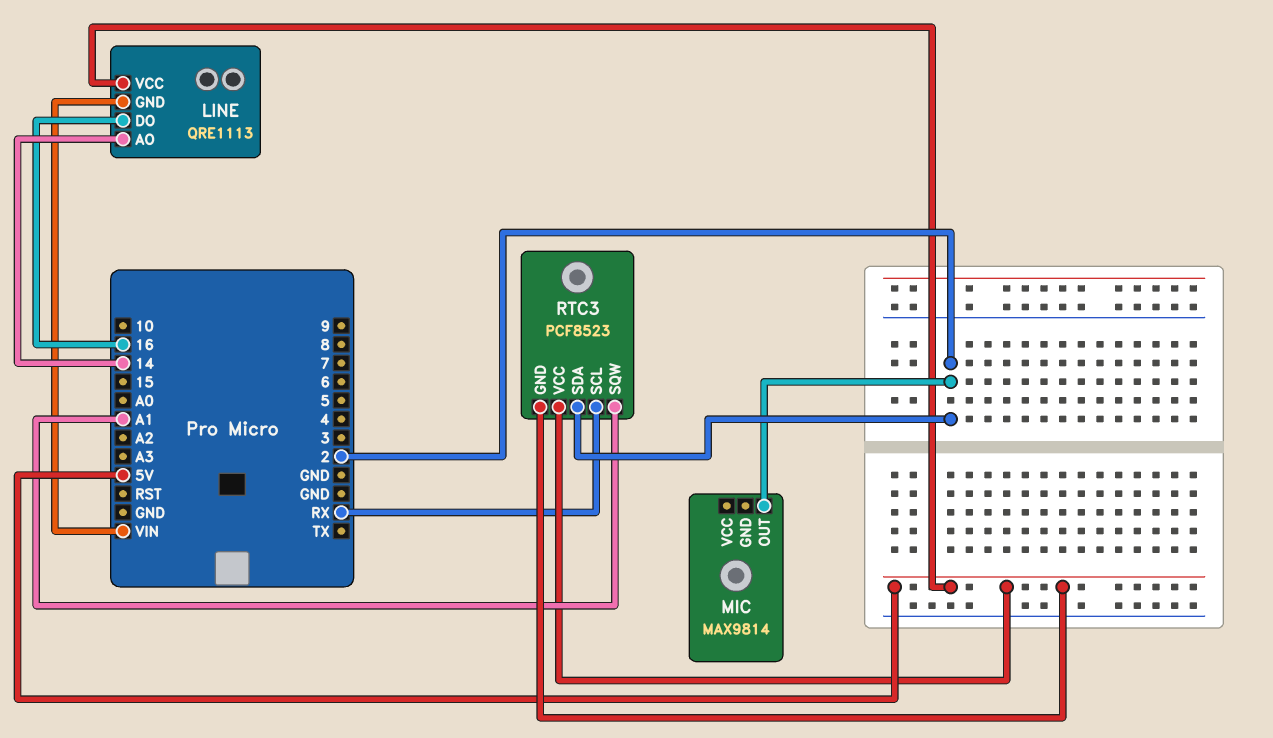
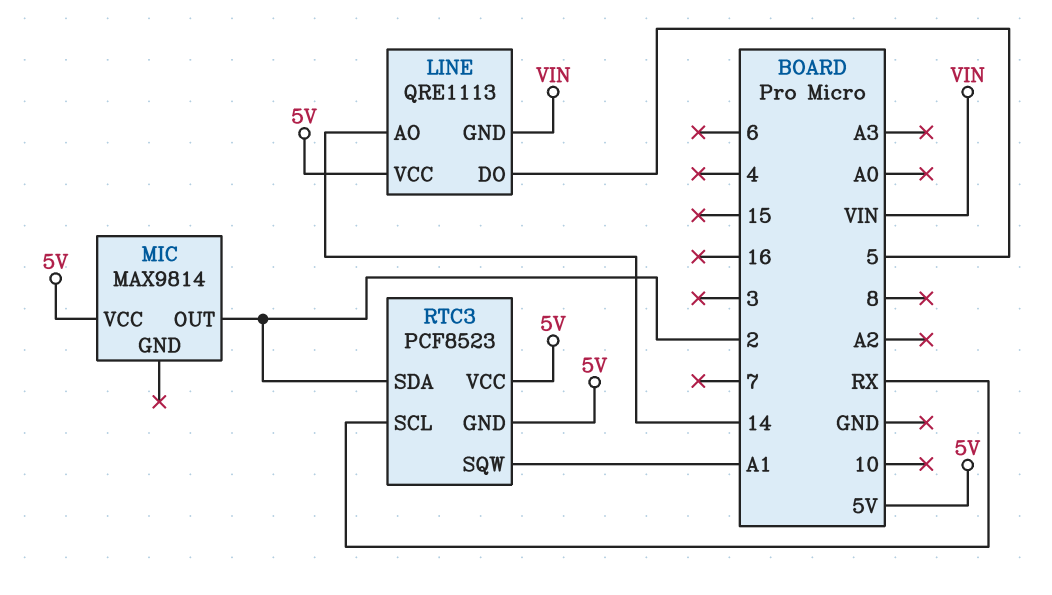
LINE pin DO: 16 -> 5
MIC pin VCC: none -> 5V

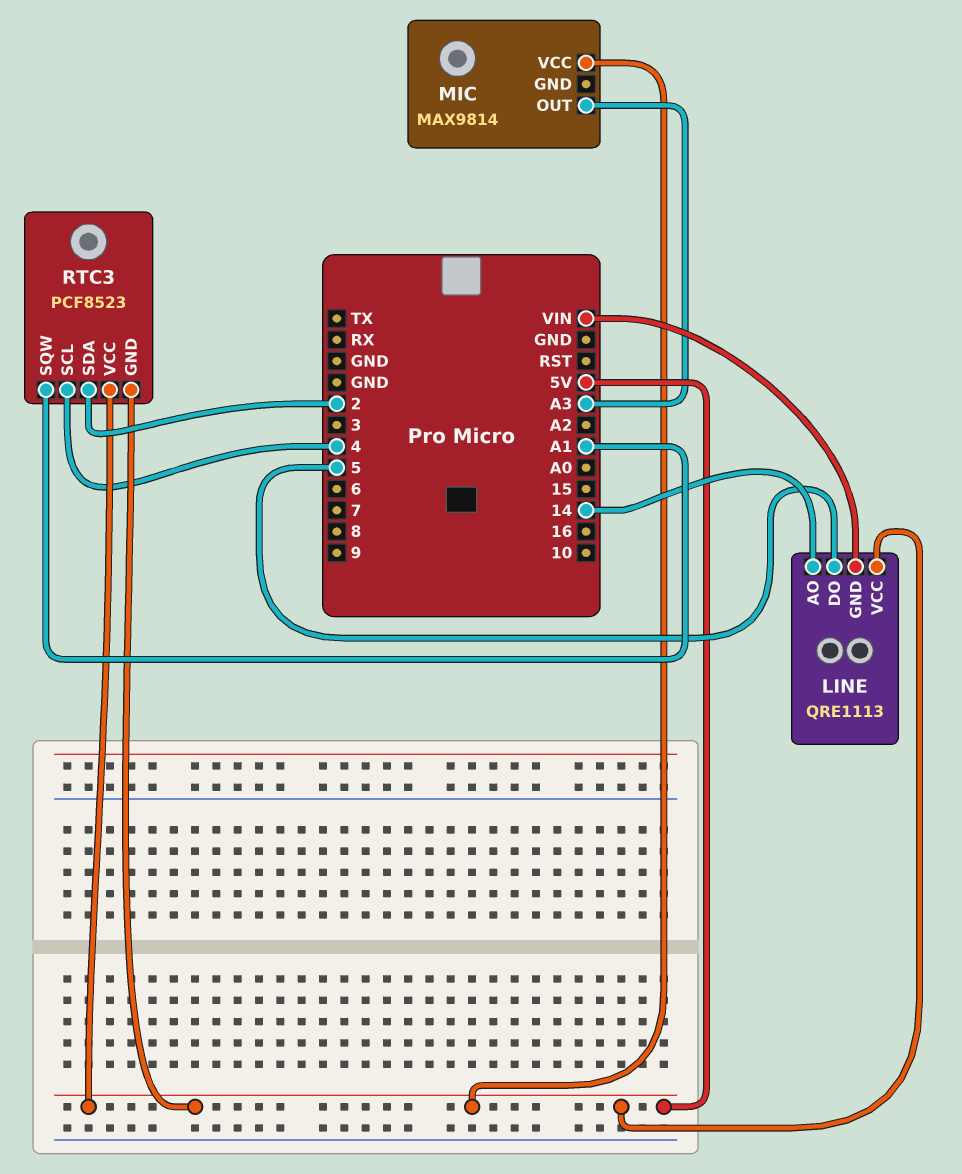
MIC pin OUT: 2 -> A3
RTC3 pin SCL: RX -> 4

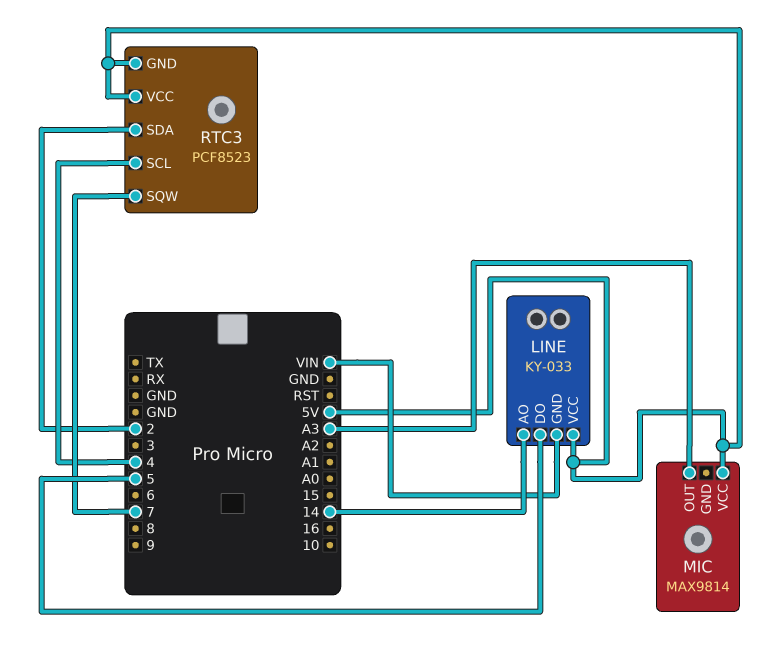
LINE: QRE1113 -> KY-033
RTC3 pin SQW: A1 -> 7

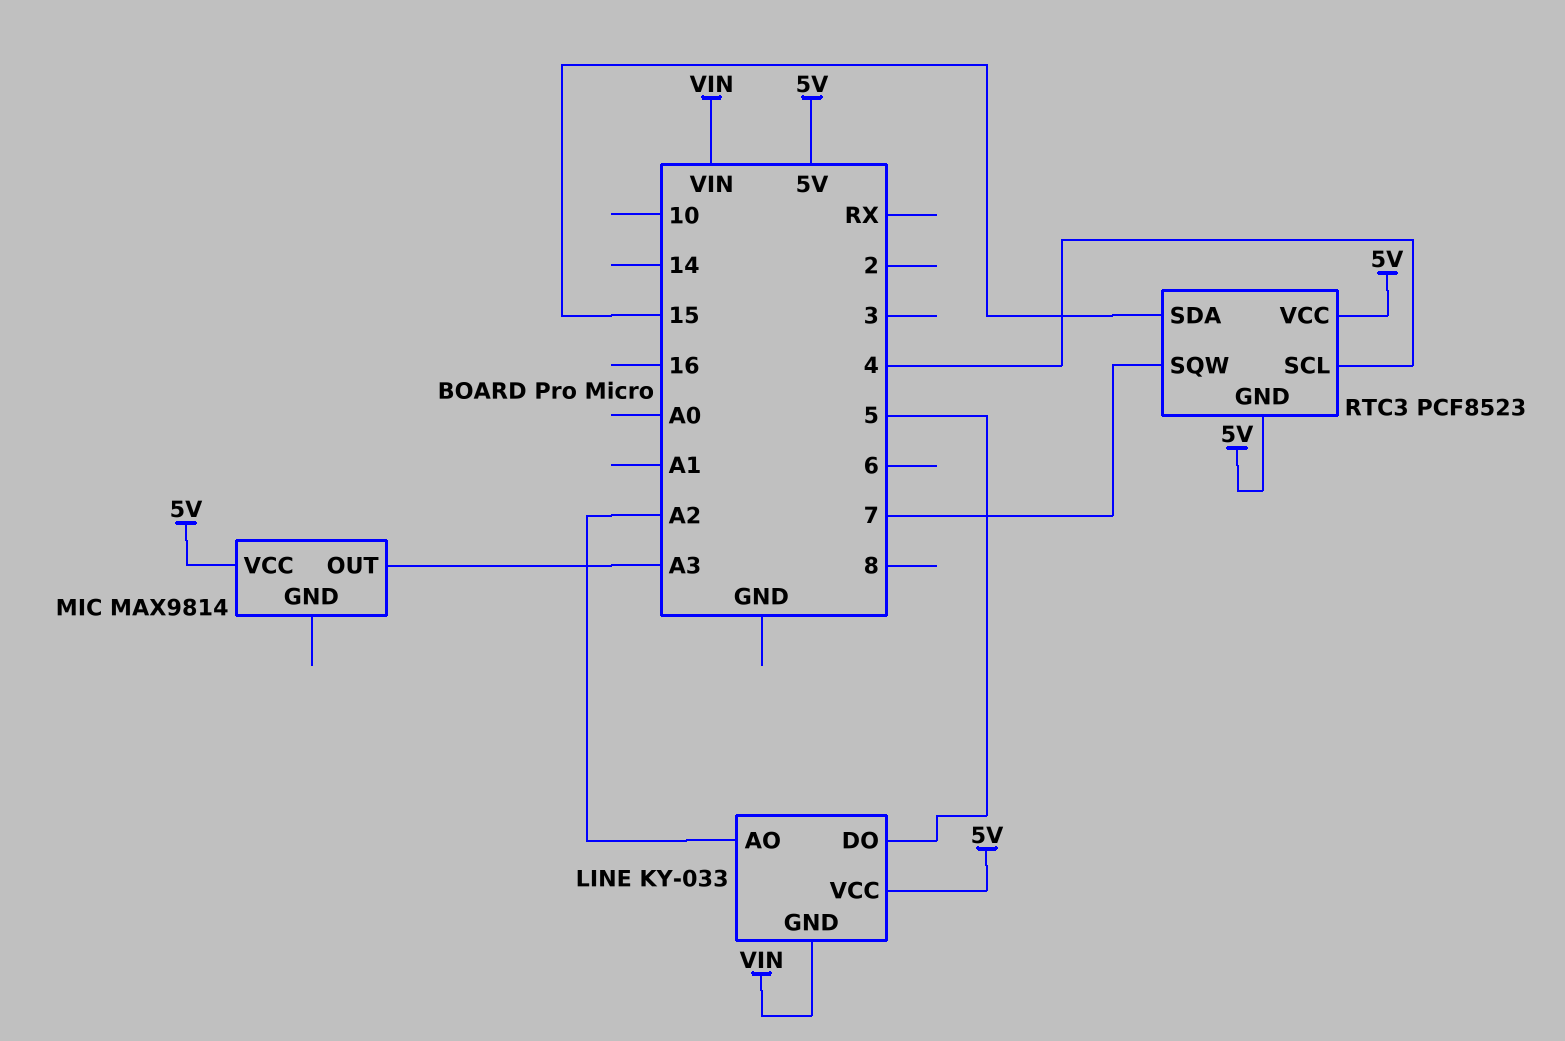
LINE pin AO: 14 -> A2
RTC3 pin SDA: 2 -> 15

